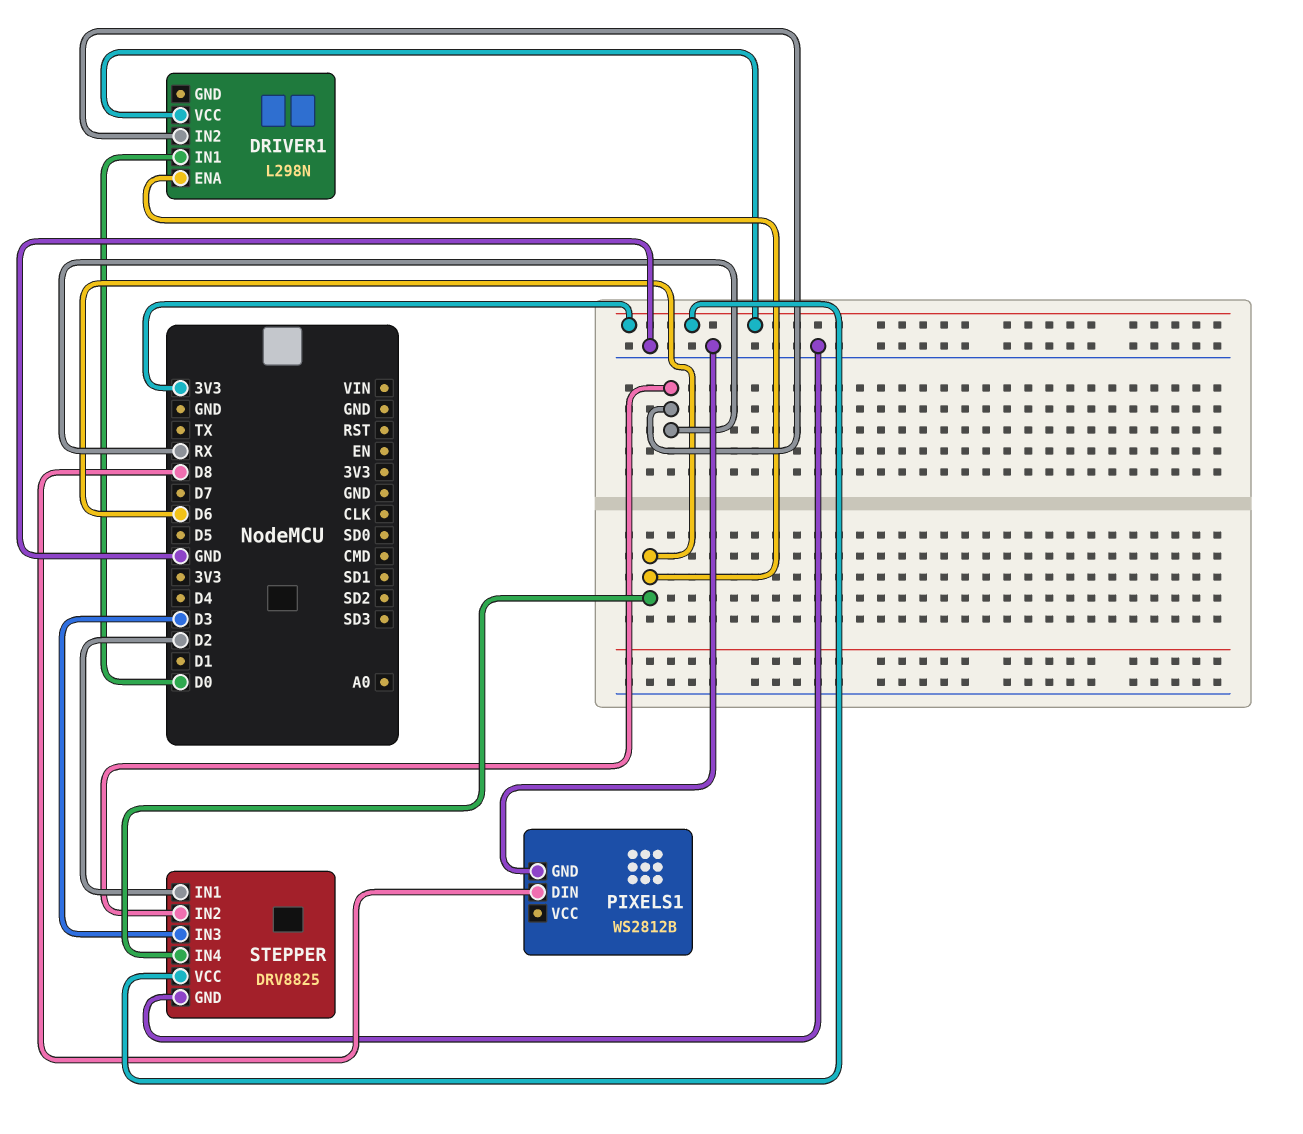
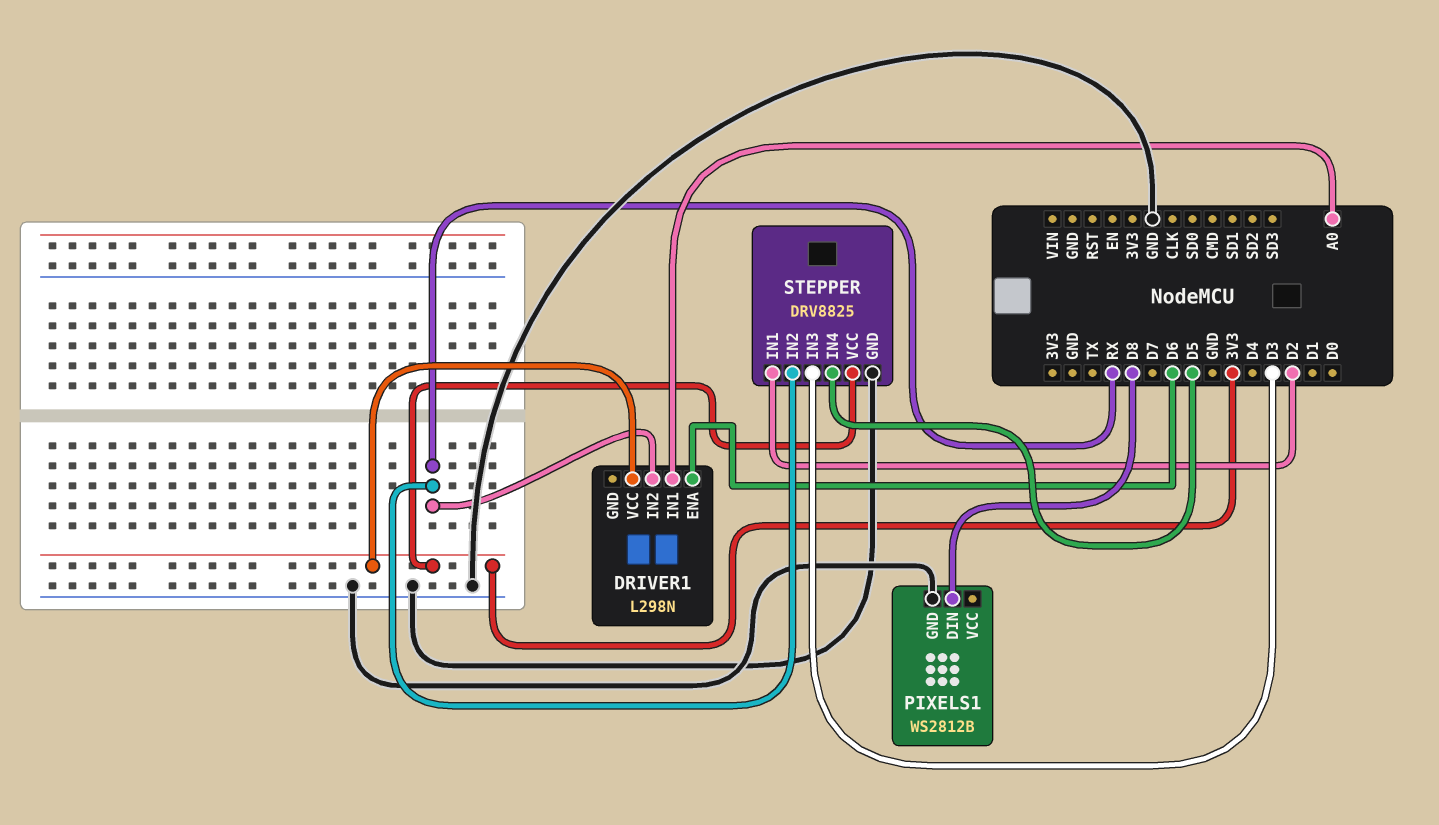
DRIVER1 pin IN1: D0 -> A0
STEPPER pin IN4: D6 -> D5

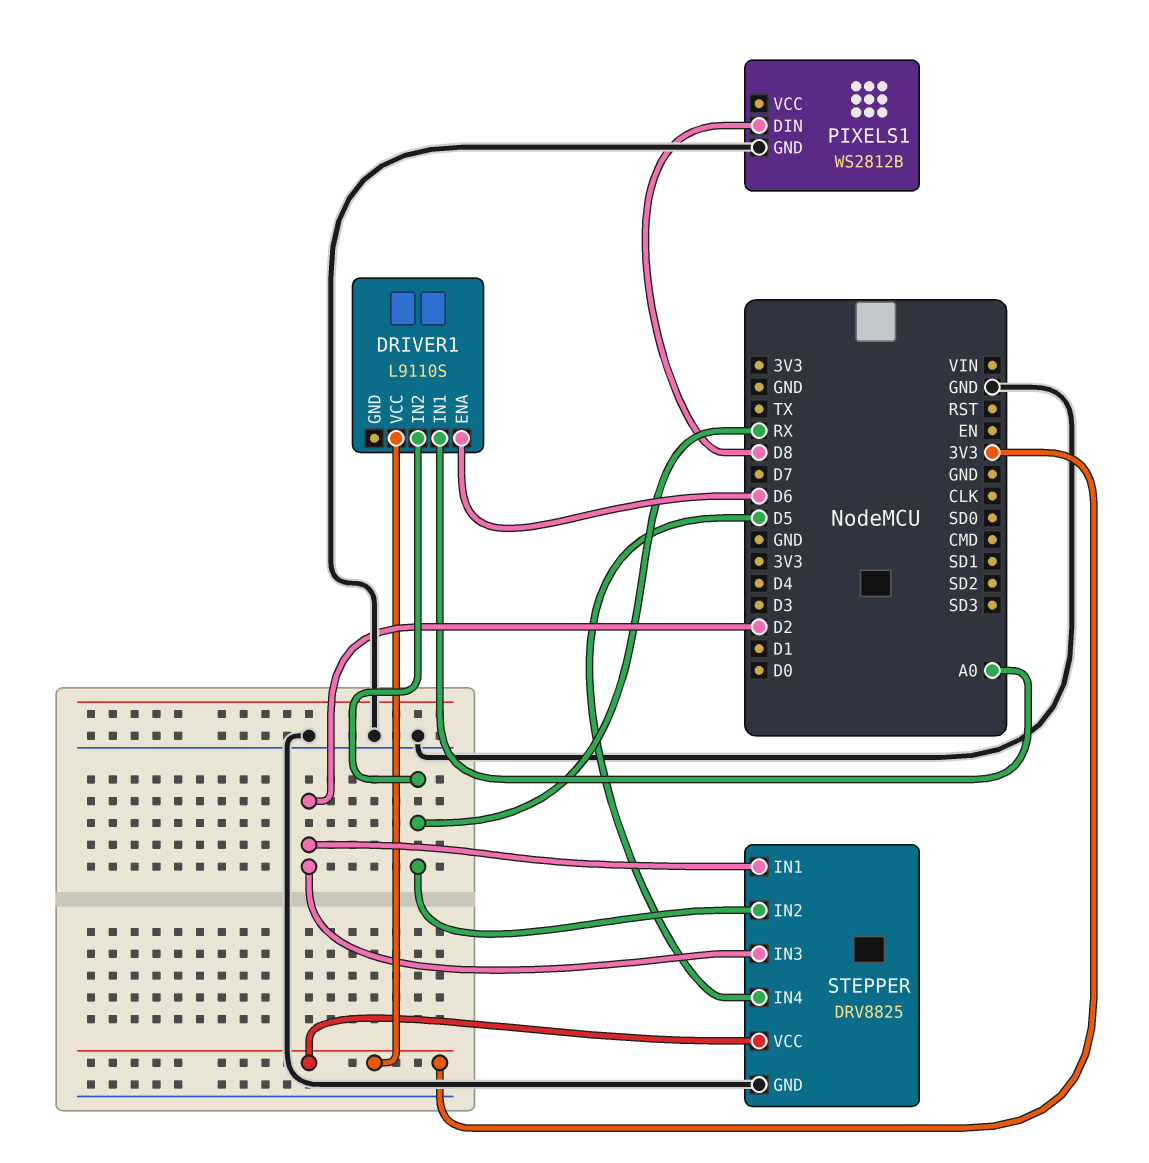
DRIVER1: L298N -> L9110S
STEPPER pin IN3: D3 -> D2

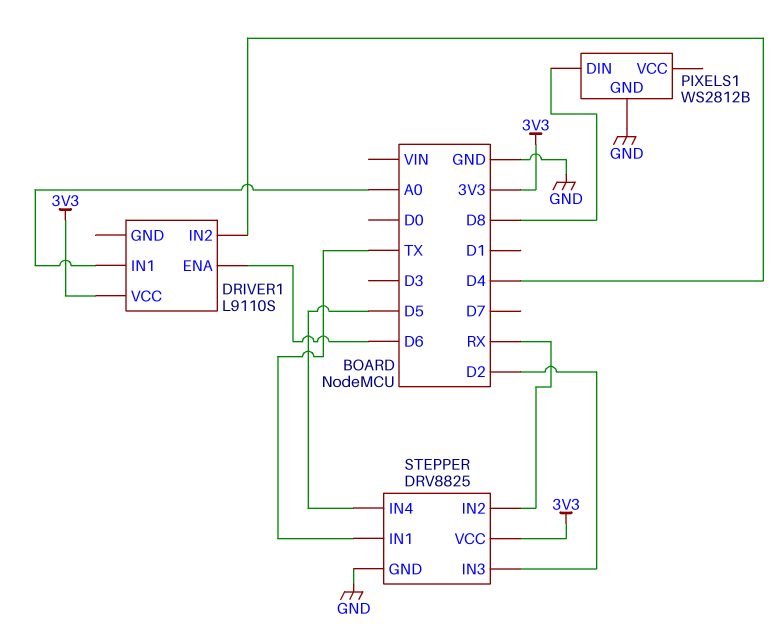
DRIVER1 pin IN2: RX -> D4
STEPPER pin IN1: D2 -> TX

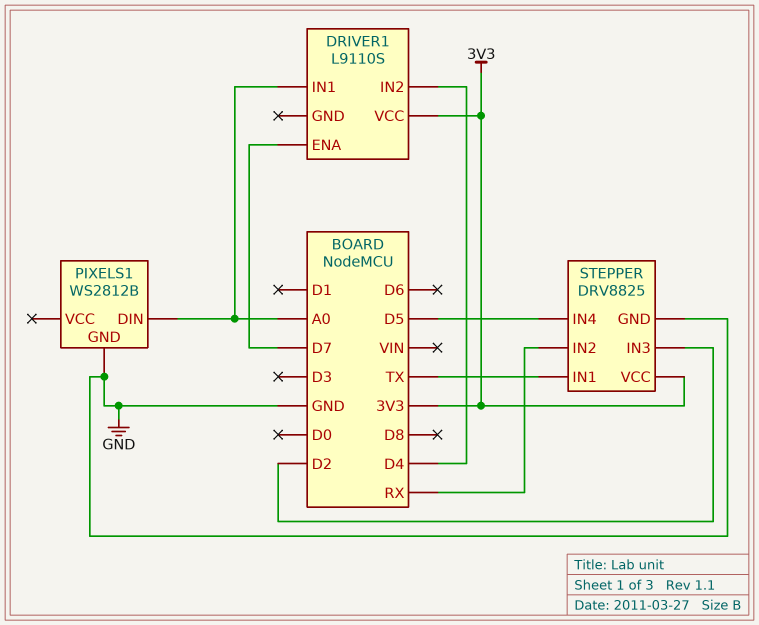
DRIVER1 pin ENA: D6 -> D7
PIXELS1 pin DIN: D8 -> A0

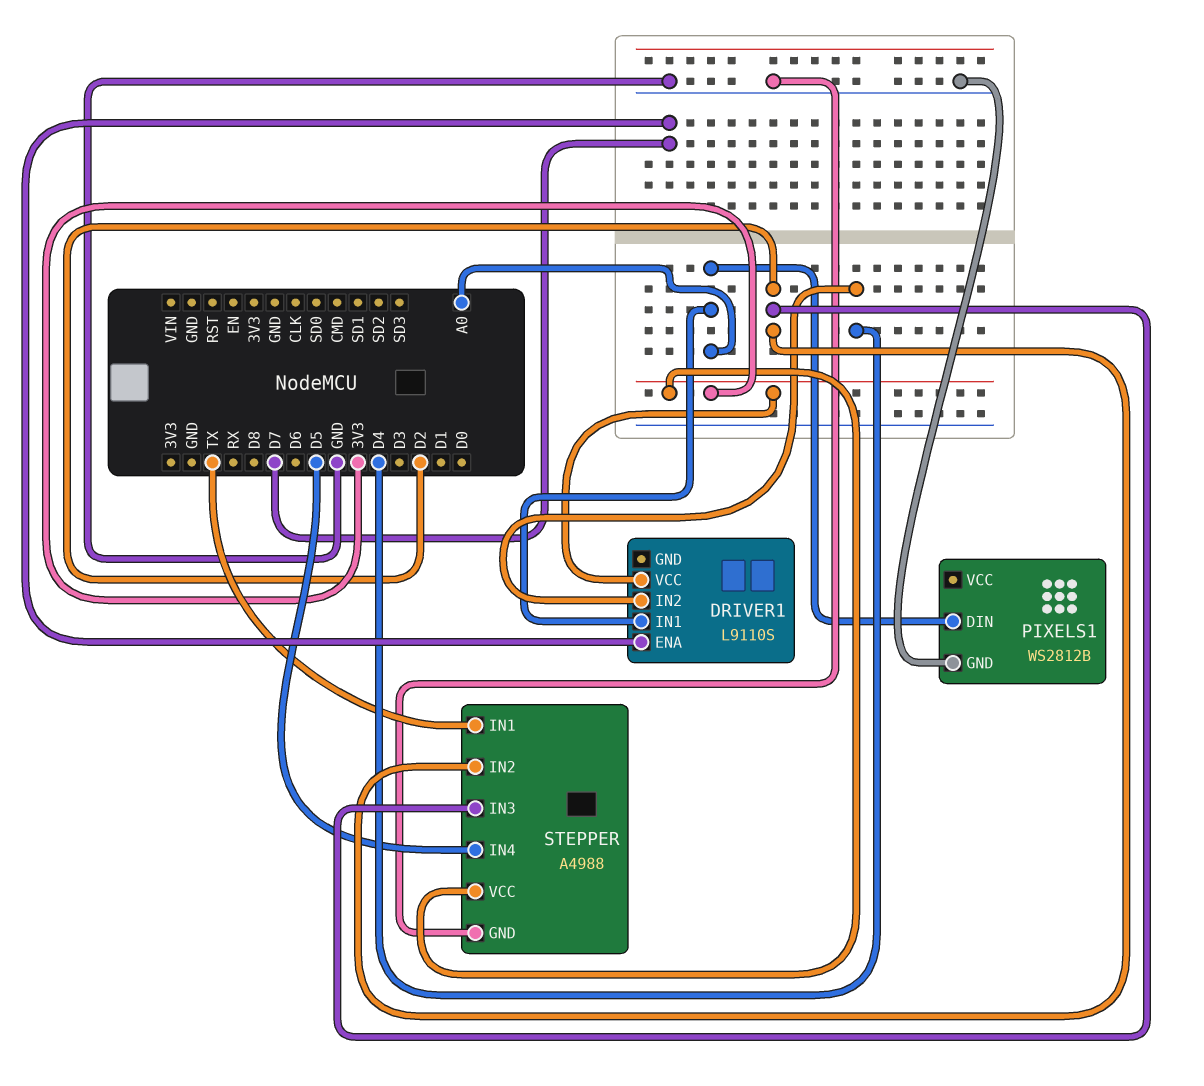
STEPPER: DRV8825 -> A4988
STEPPER pin IN2: RX -> D2

